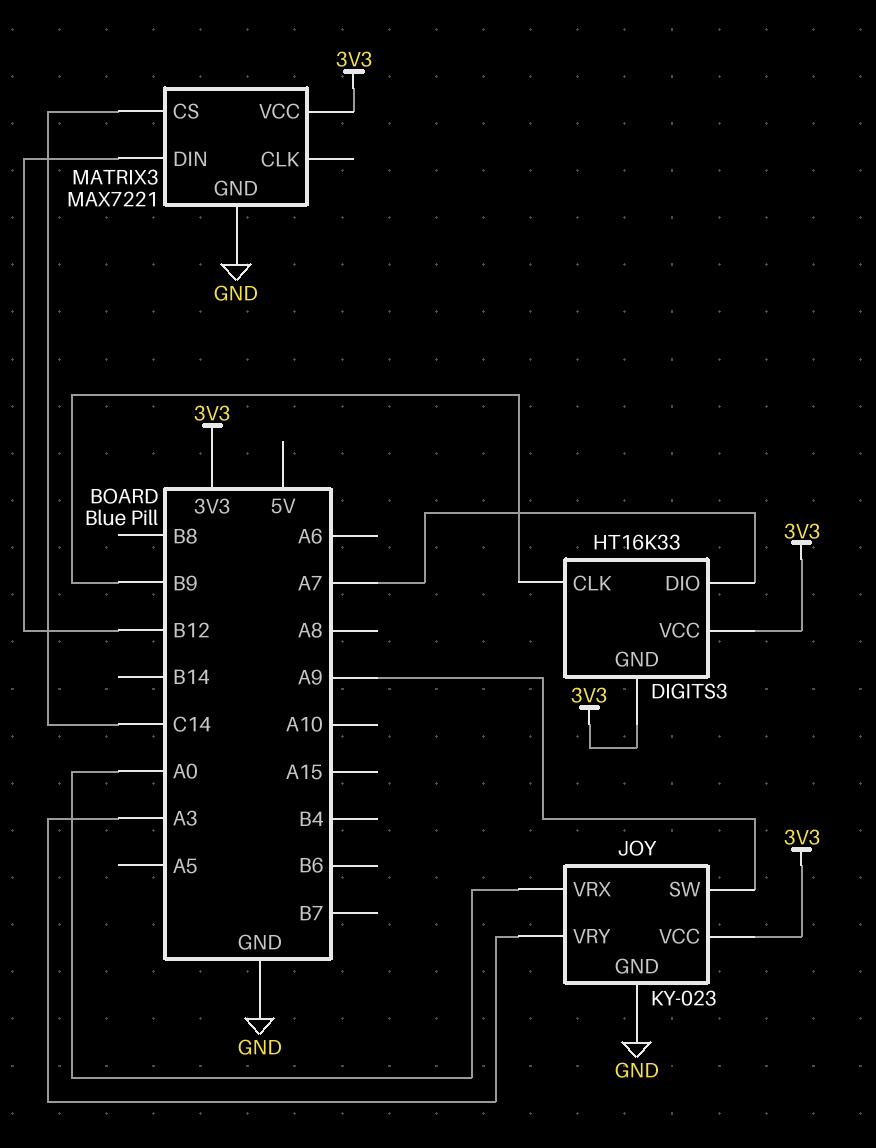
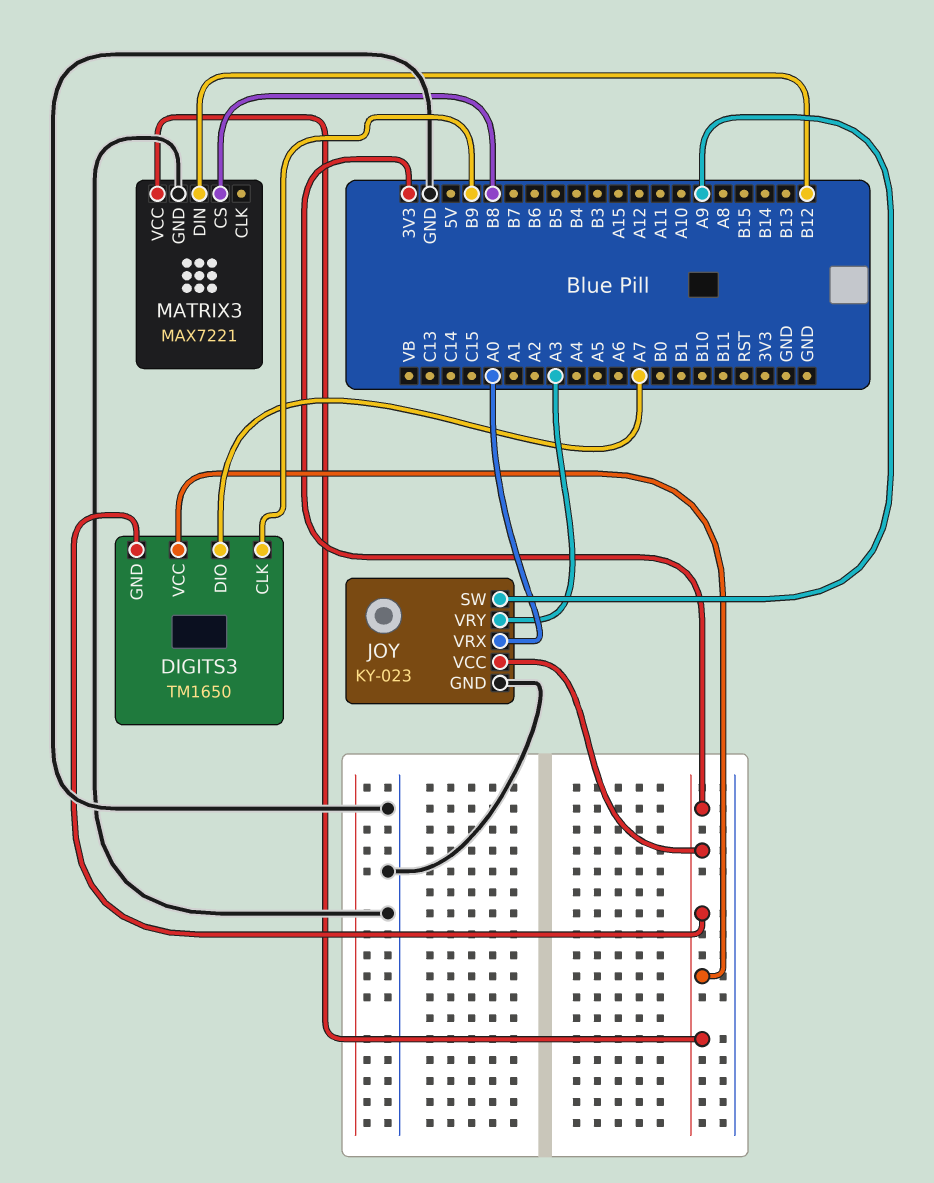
DIGITS3: HT16K33 -> TM1650
MATRIX3 pin CS: C14 -> B8

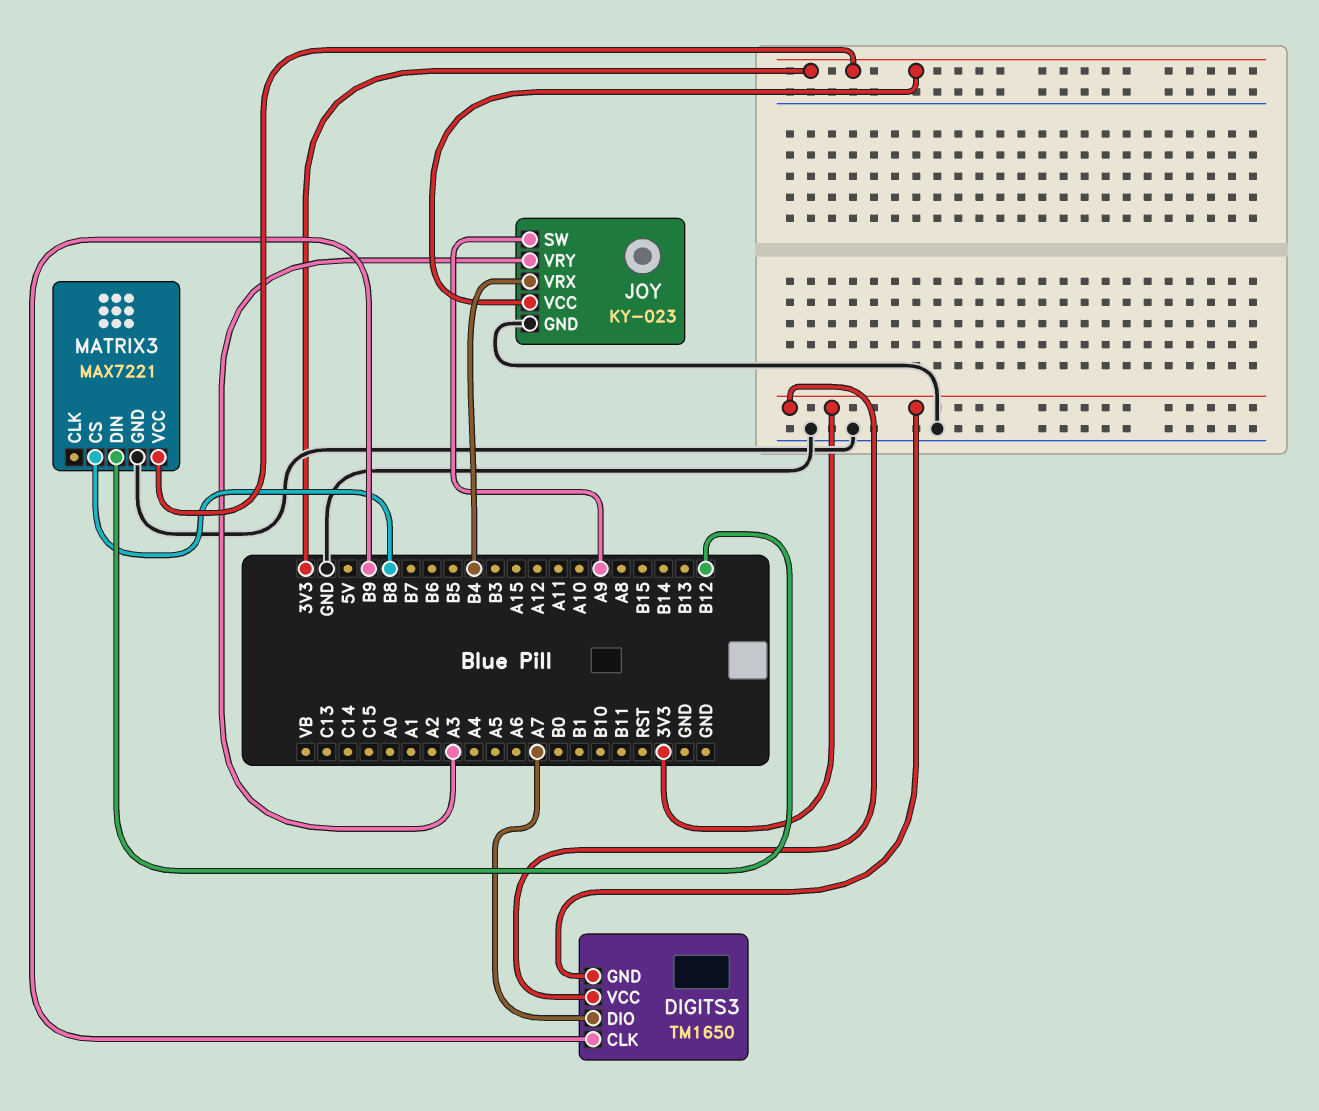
JOY pin VRX: A0 -> B4

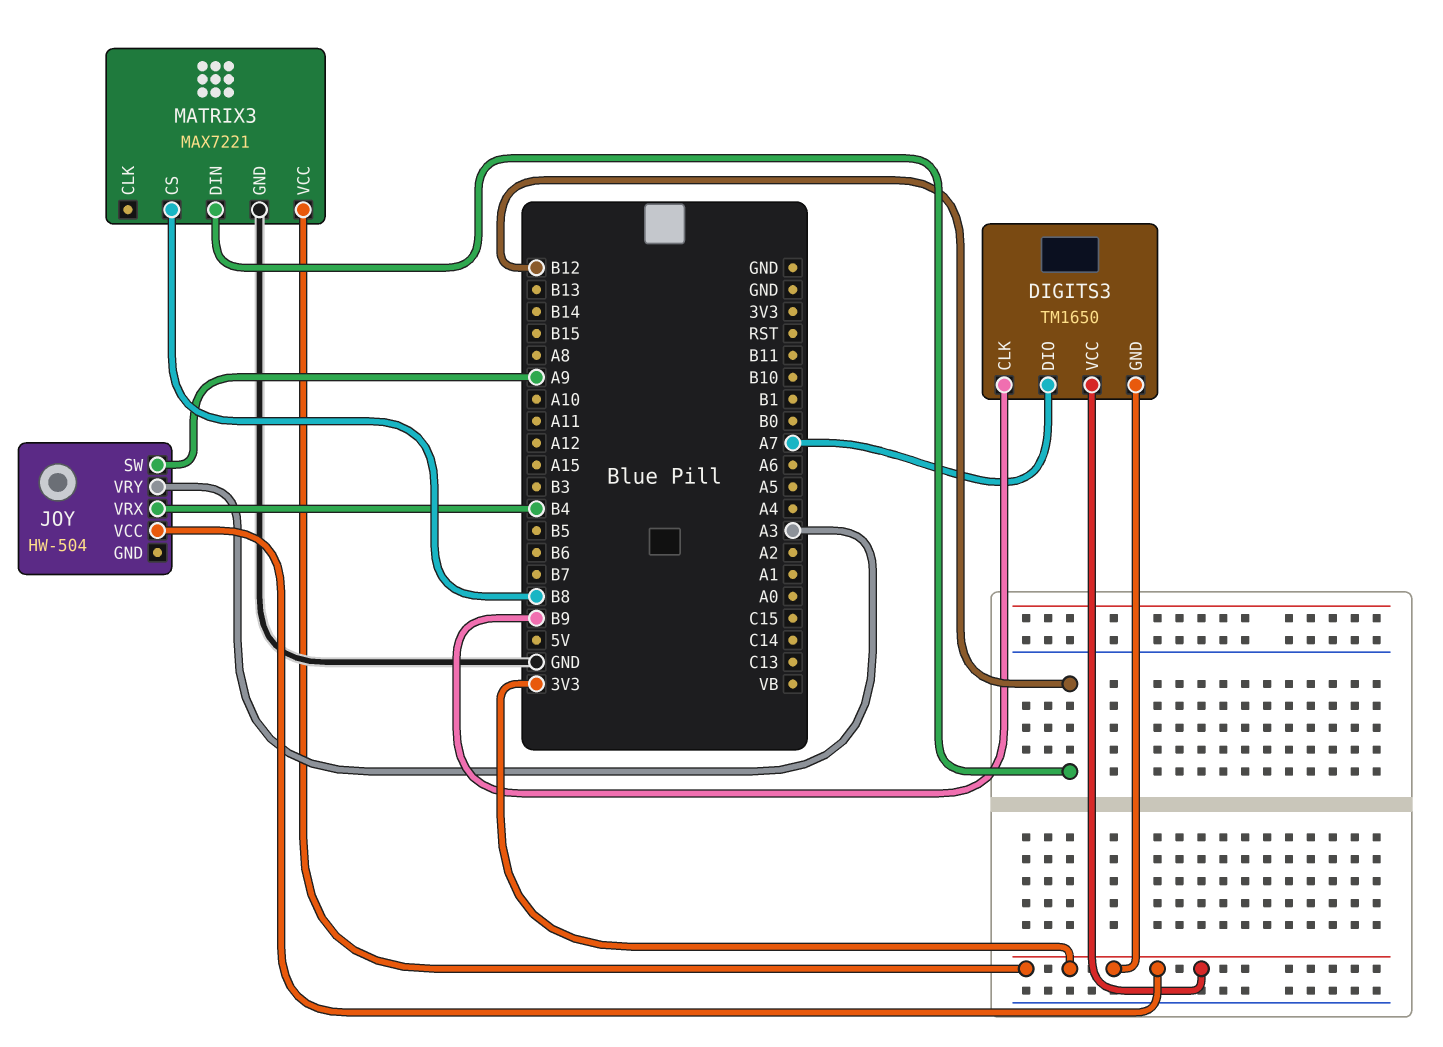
JOY: KY-023 -> HW-504
JOY pin GND: GND -> none

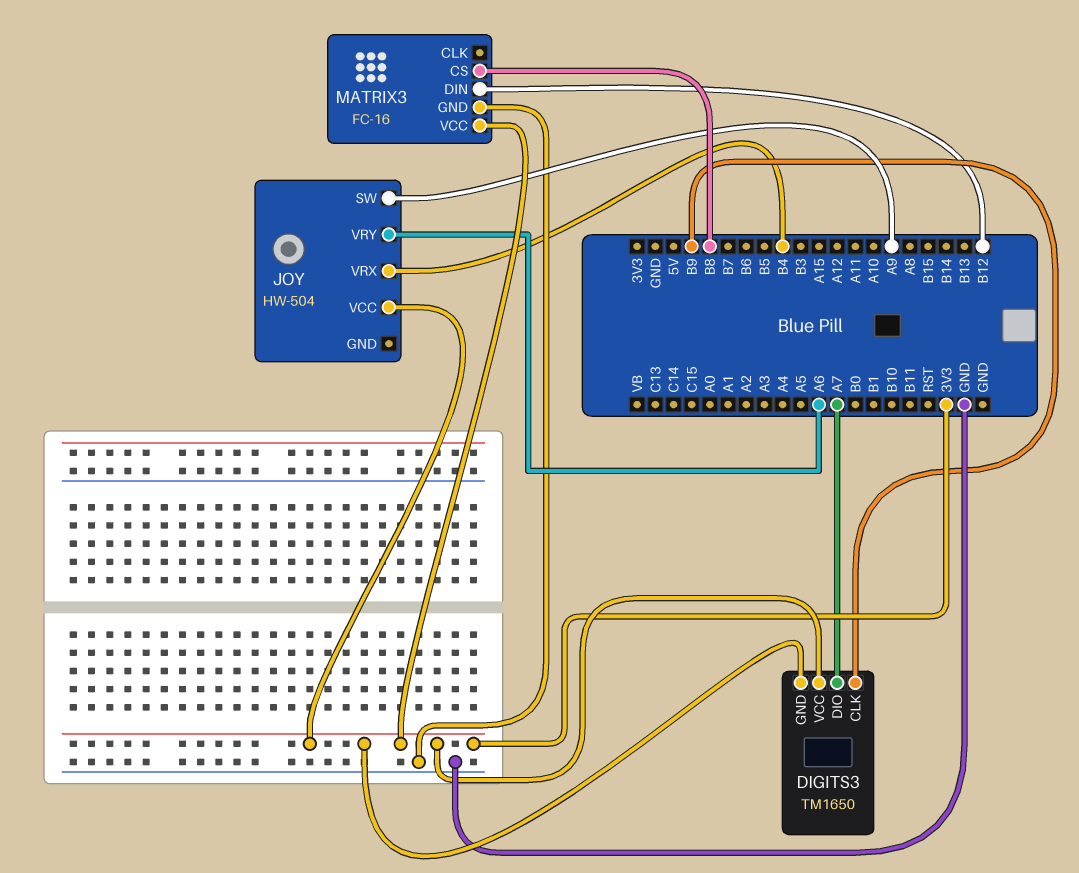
JOY pin VRY: A3 -> A6
MATRIX3: MAX7221 -> FC-16

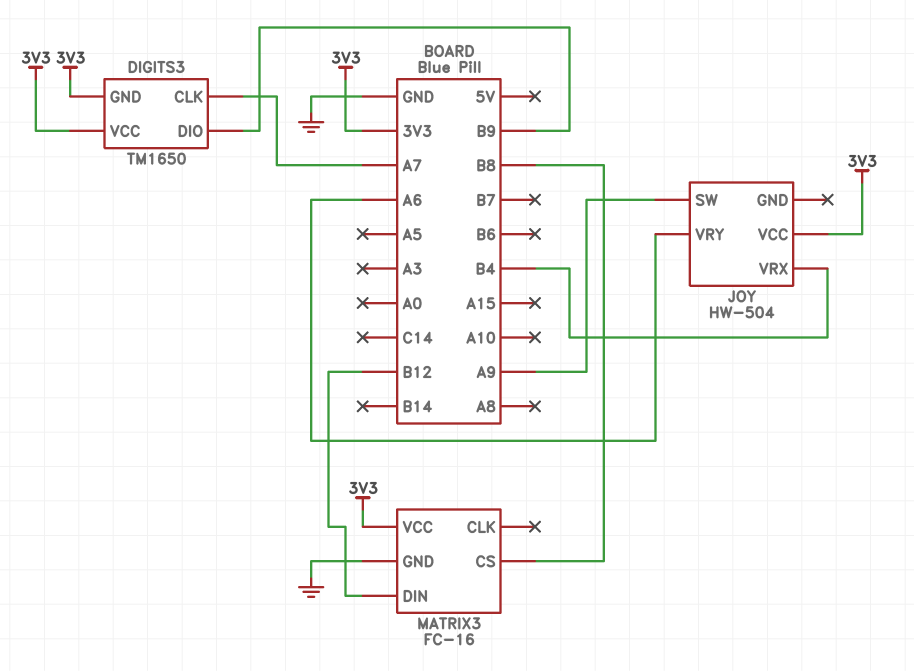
DIGITS3 pin CLK: B9 -> A7
DIGITS3 pin DIO: A7 -> B9

